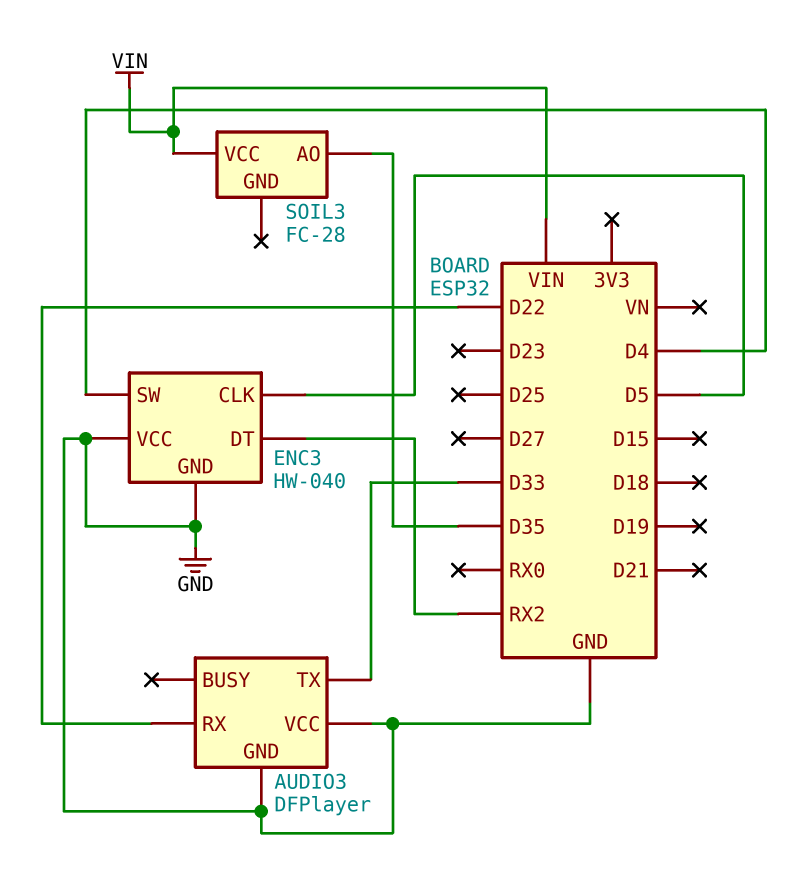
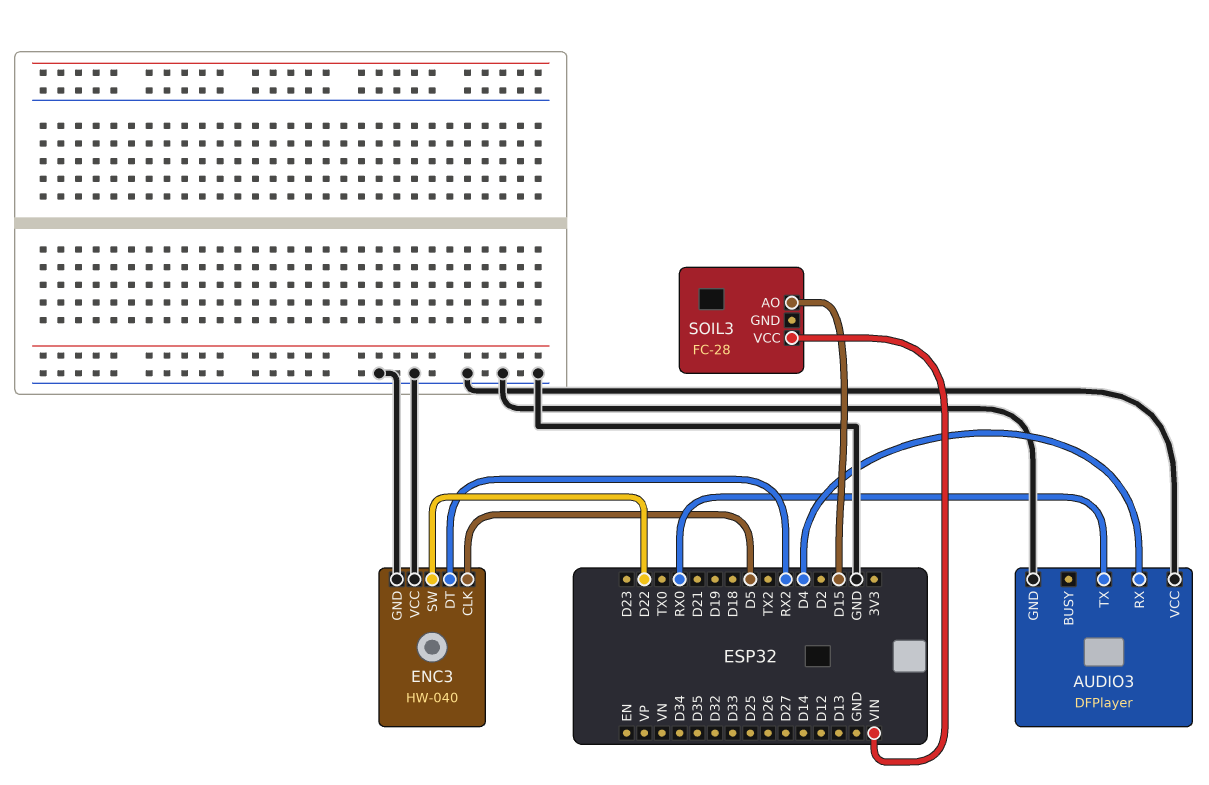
AUDIO3 pin RX: D22 -> D4
AUDIO3 pin TX: D33 -> RX0
ENC3 pin SW: D4 -> D22
SOIL3 pin AO: D35 -> D15

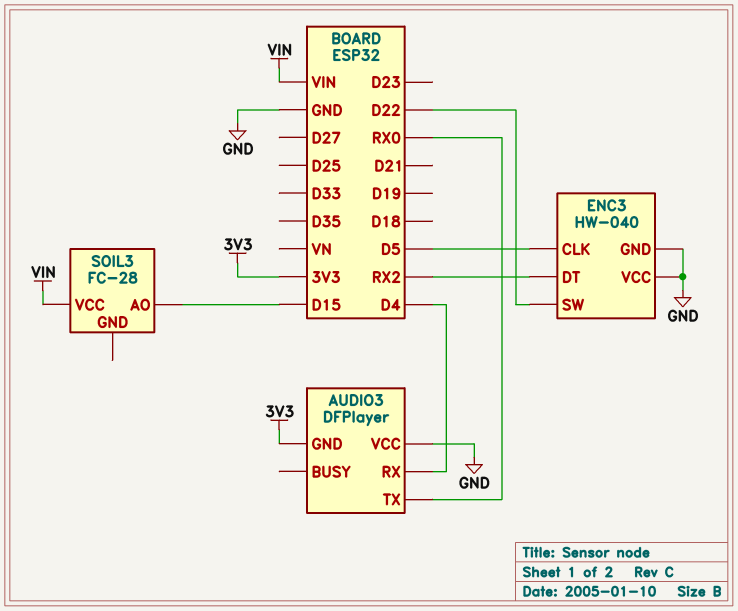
AUDIO3 pin GND: GND -> 3V3

